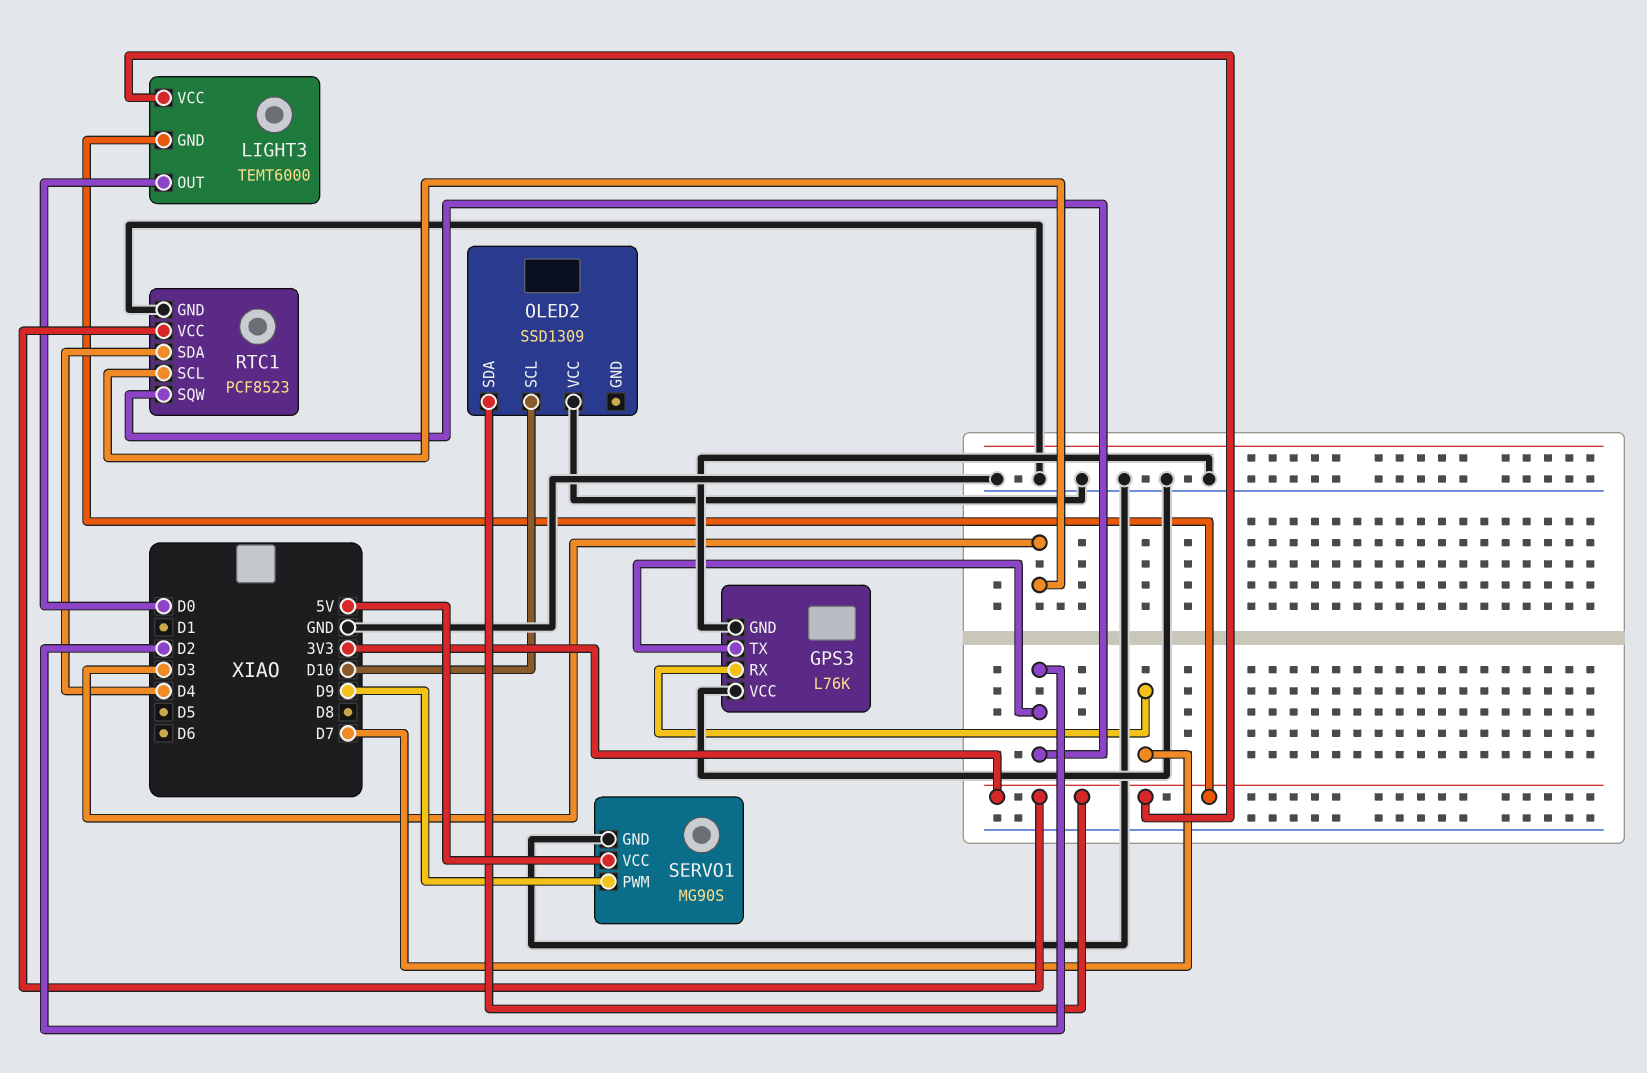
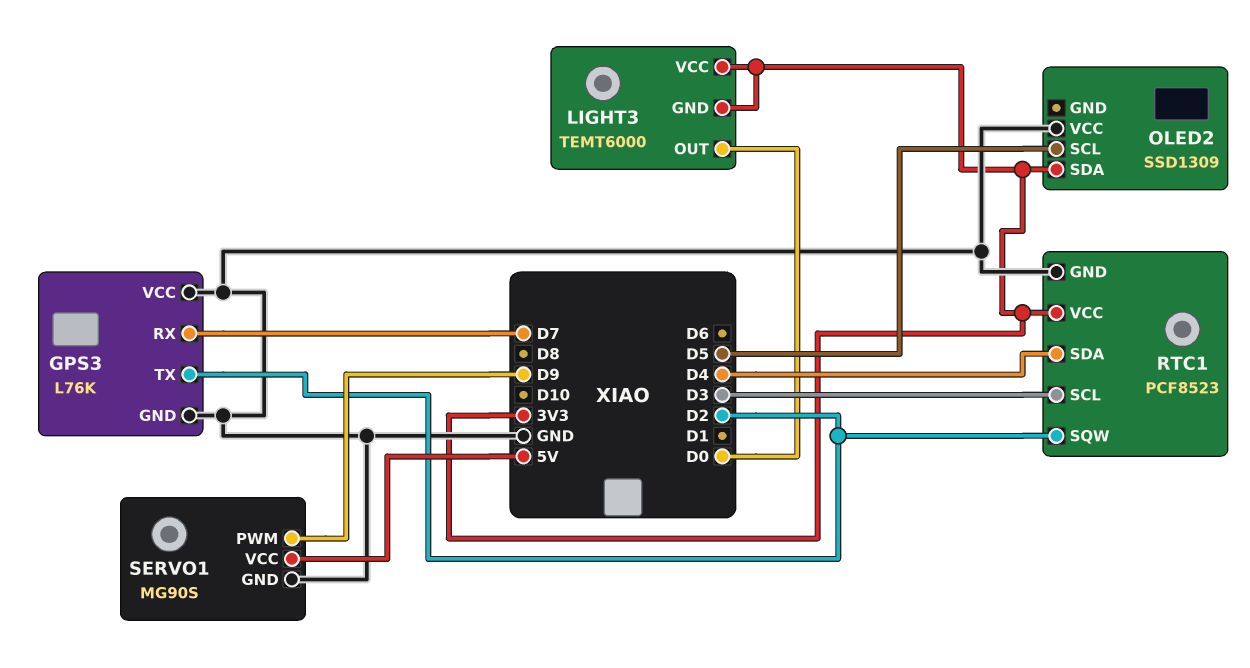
OLED2 pin SCL: D10 -> D5

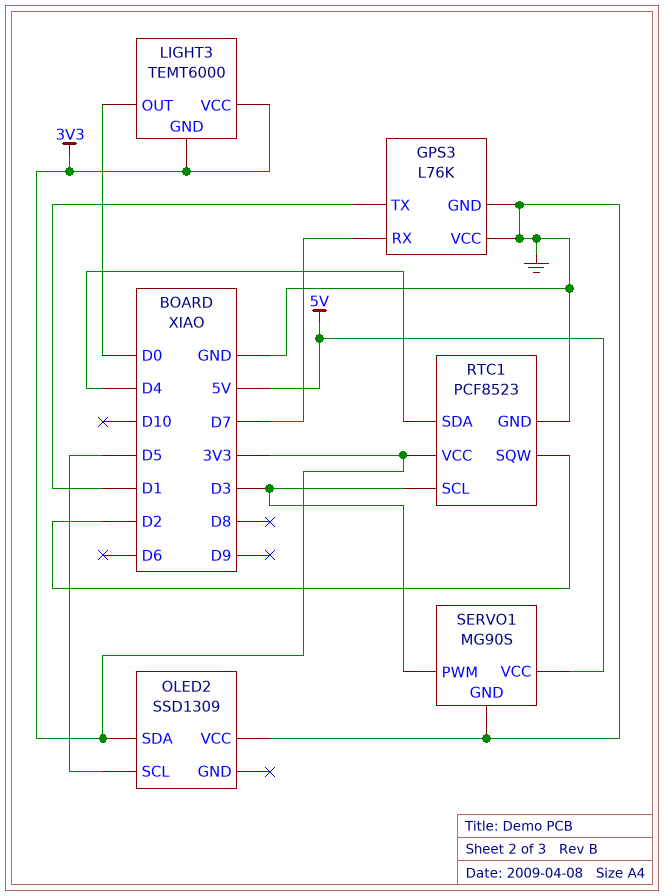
GPS3 pin TX: D2 -> D1
SERVO1 pin PWM: D9 -> D3

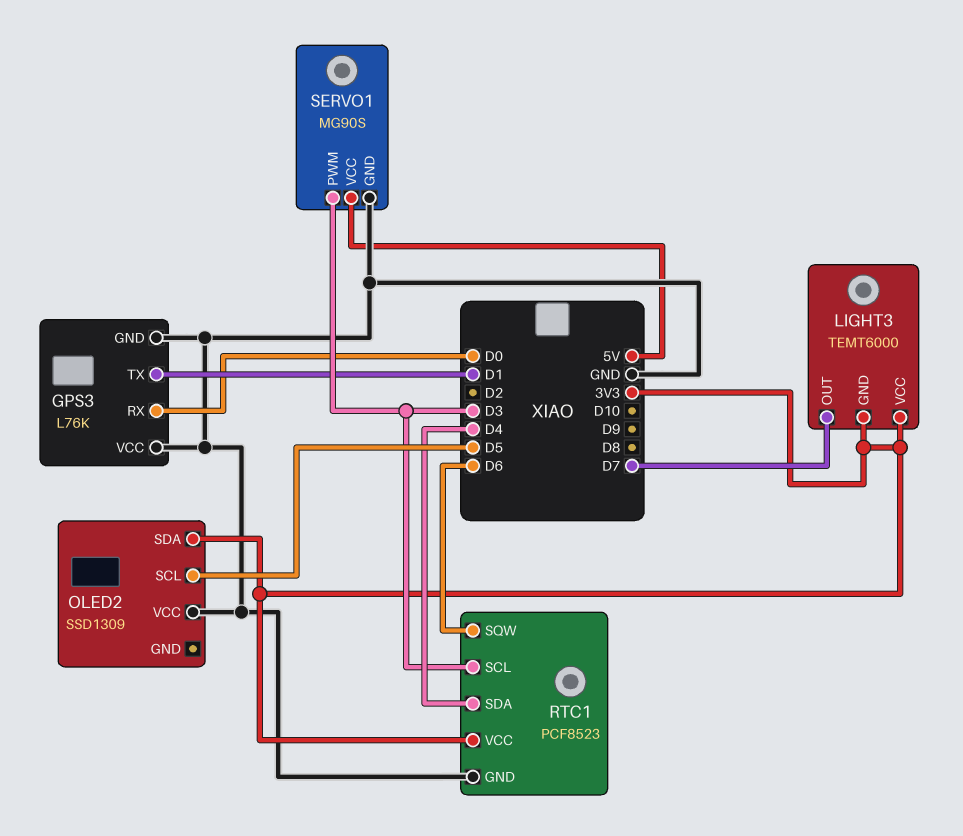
GPS3 pin RX: D7 -> D0
LIGHT3 pin OUT: D0 -> D7
RTC1 pin SQW: D2 -> D6

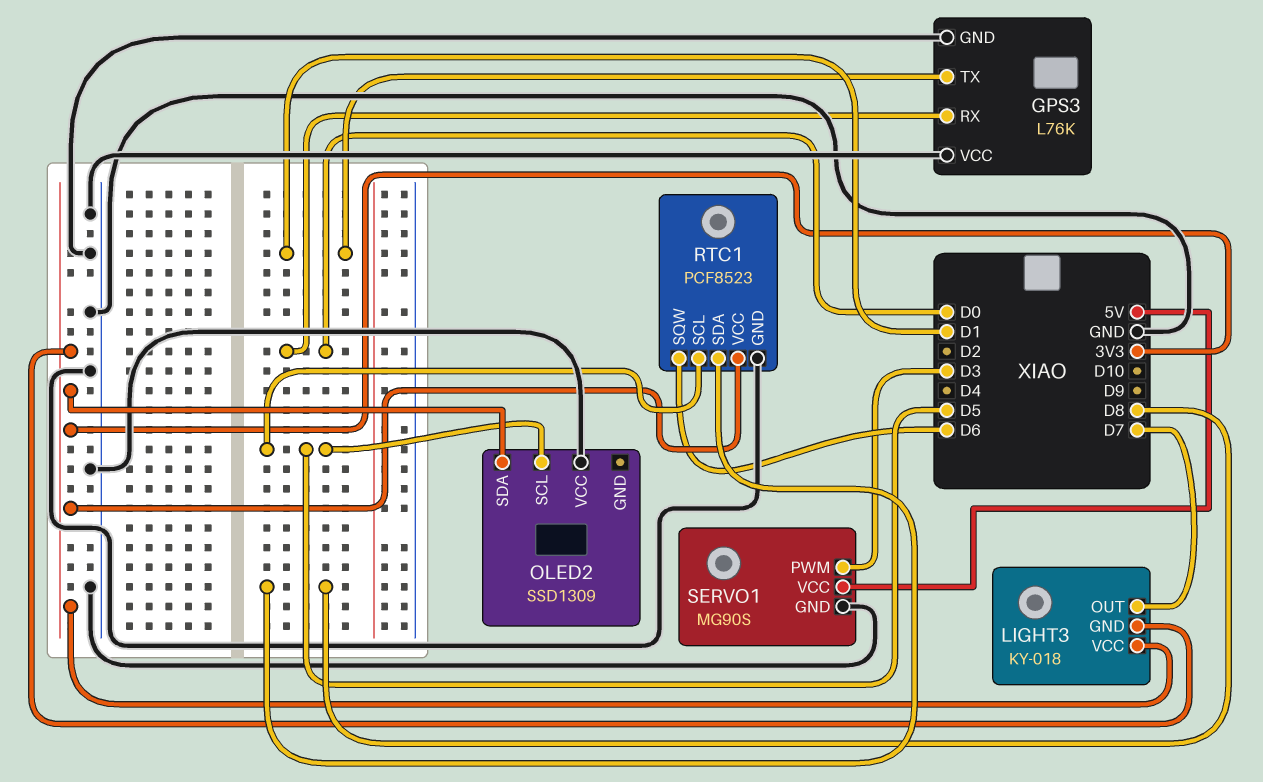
LIGHT3: TEMT6000 -> KY-018
RTC1 pin SCL: D3 -> D5
RTC1 pin SDA: D4 -> D8

